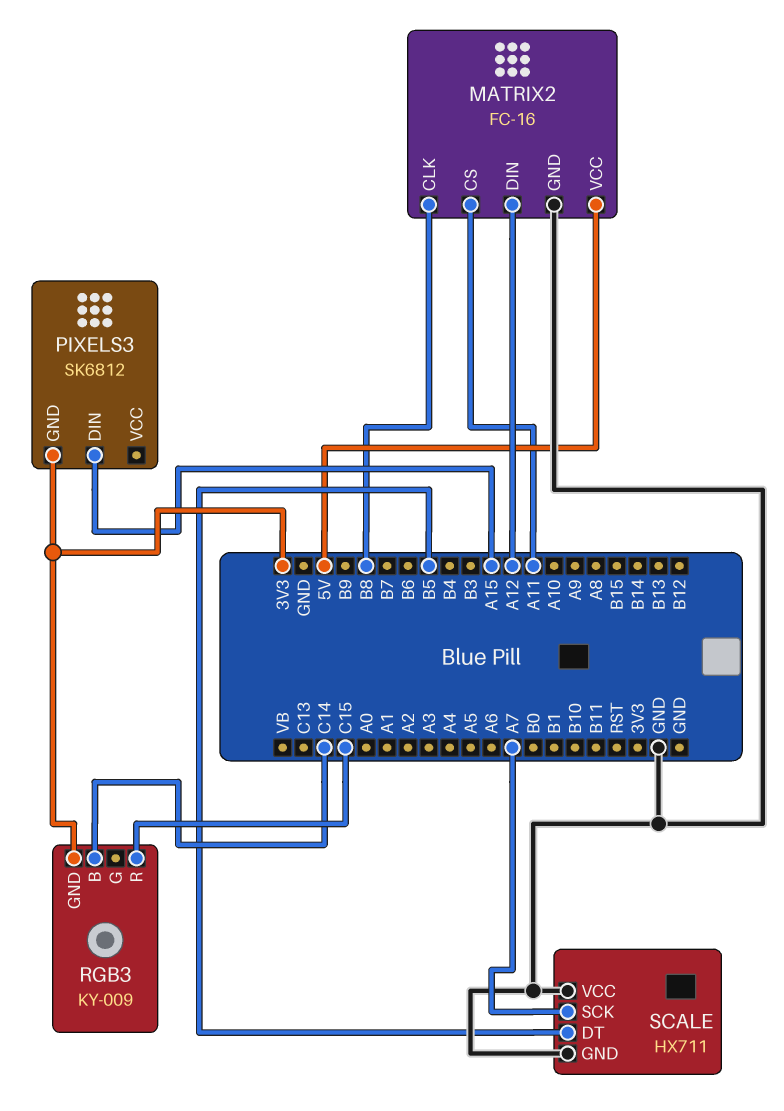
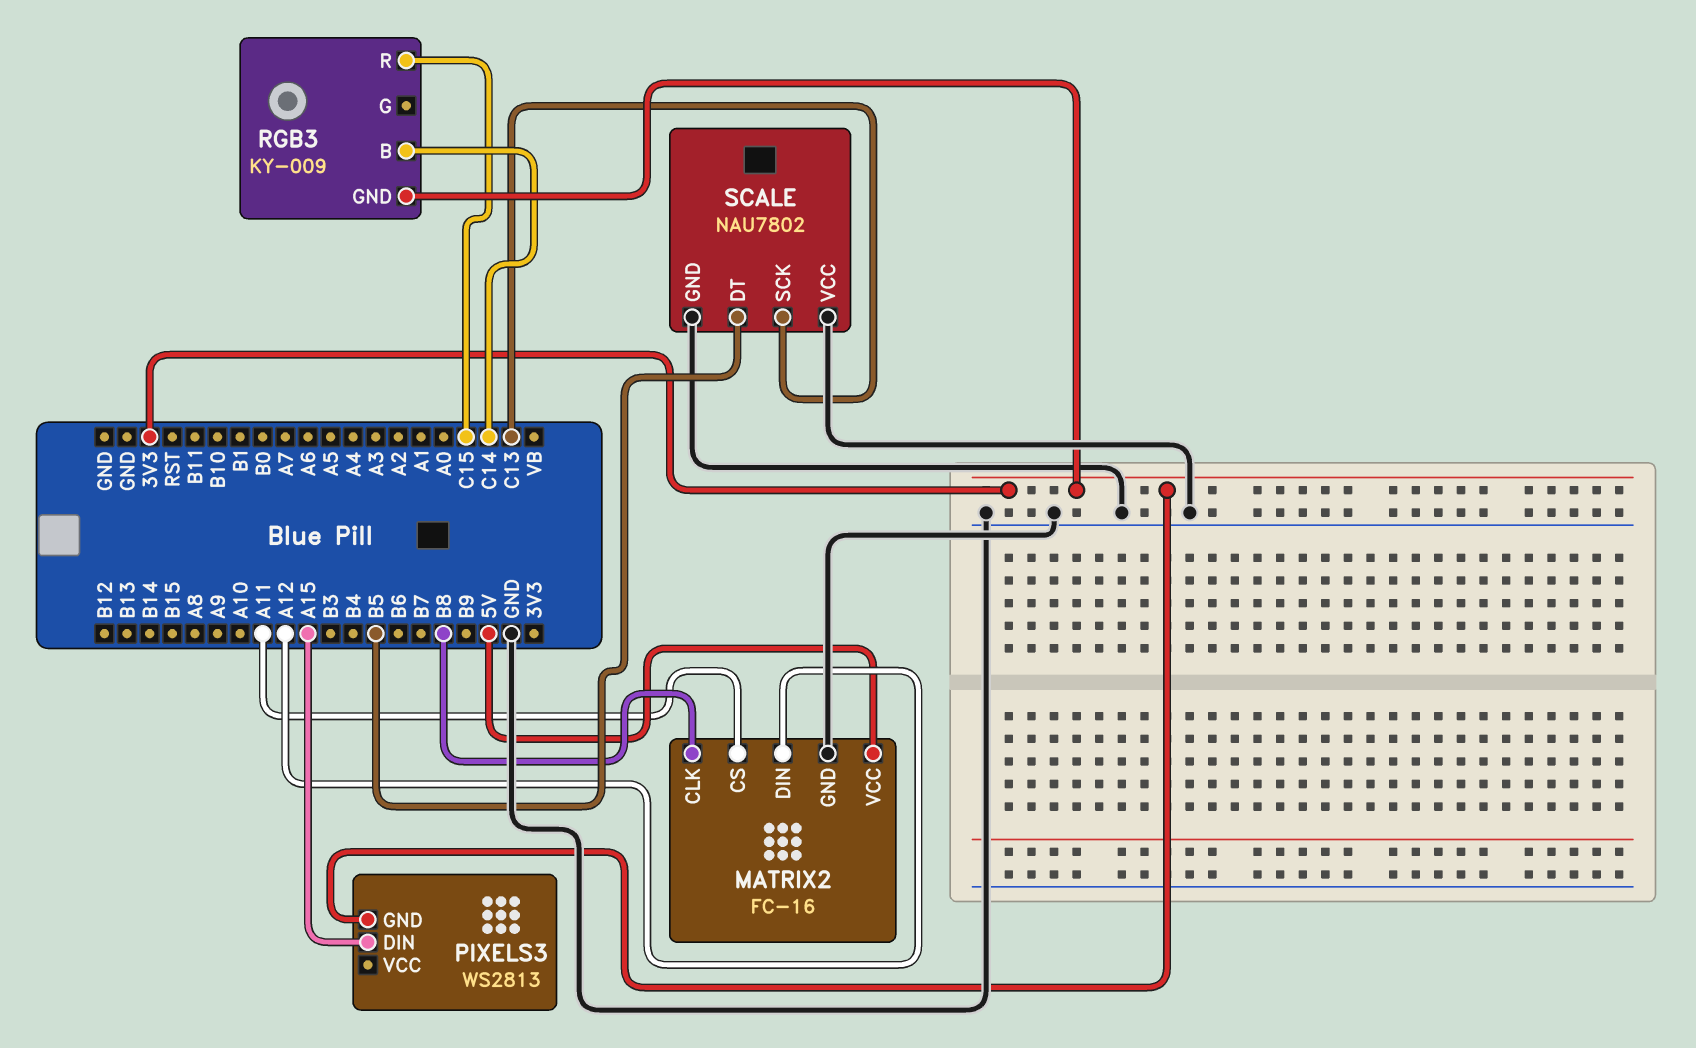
PIXELS3: SK6812 -> WS2813
SCALE: HX711 -> NAU7802
SCALE pin SCK: A7 -> C13

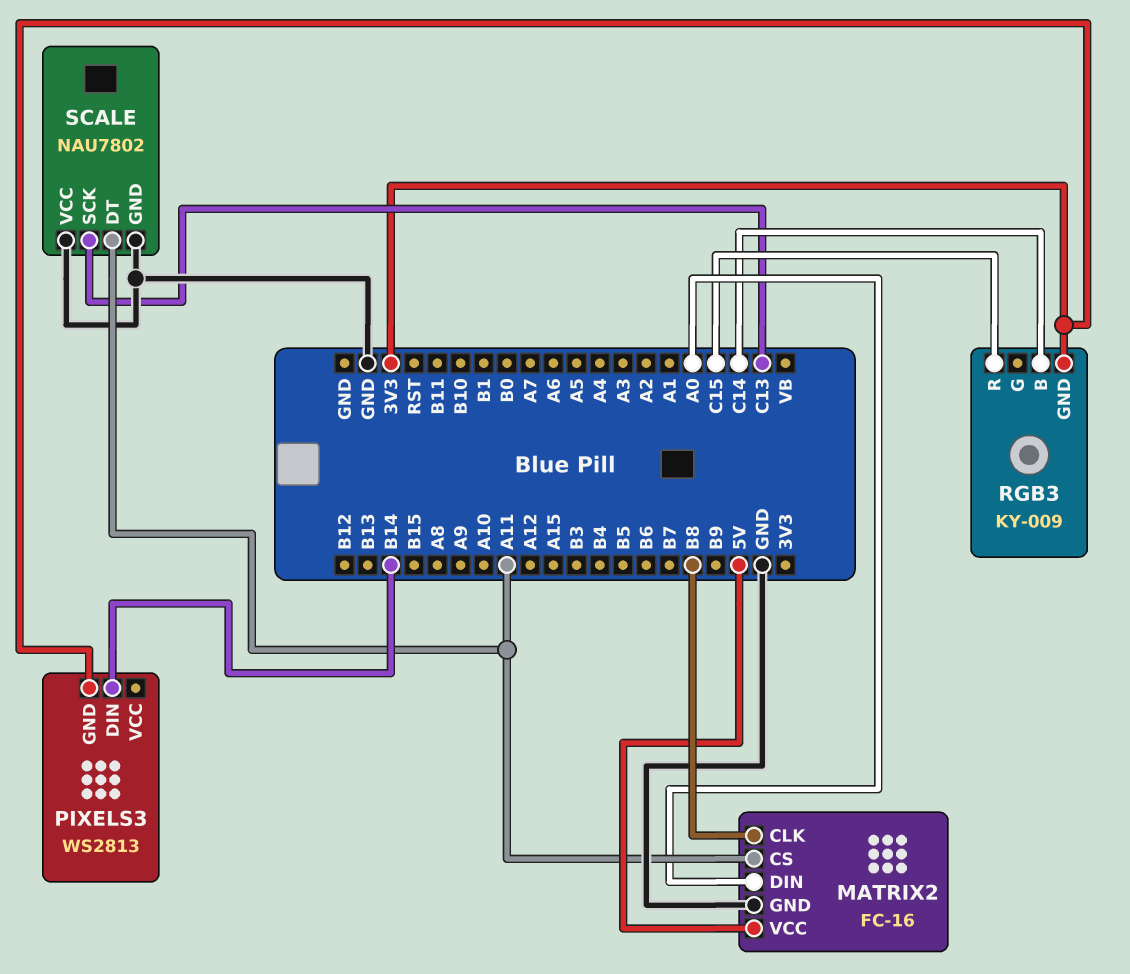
MATRIX2 pin DIN: A12 -> A0
PIXELS3 pin DIN: A15 -> B14
SCALE pin DT: B5 -> A11

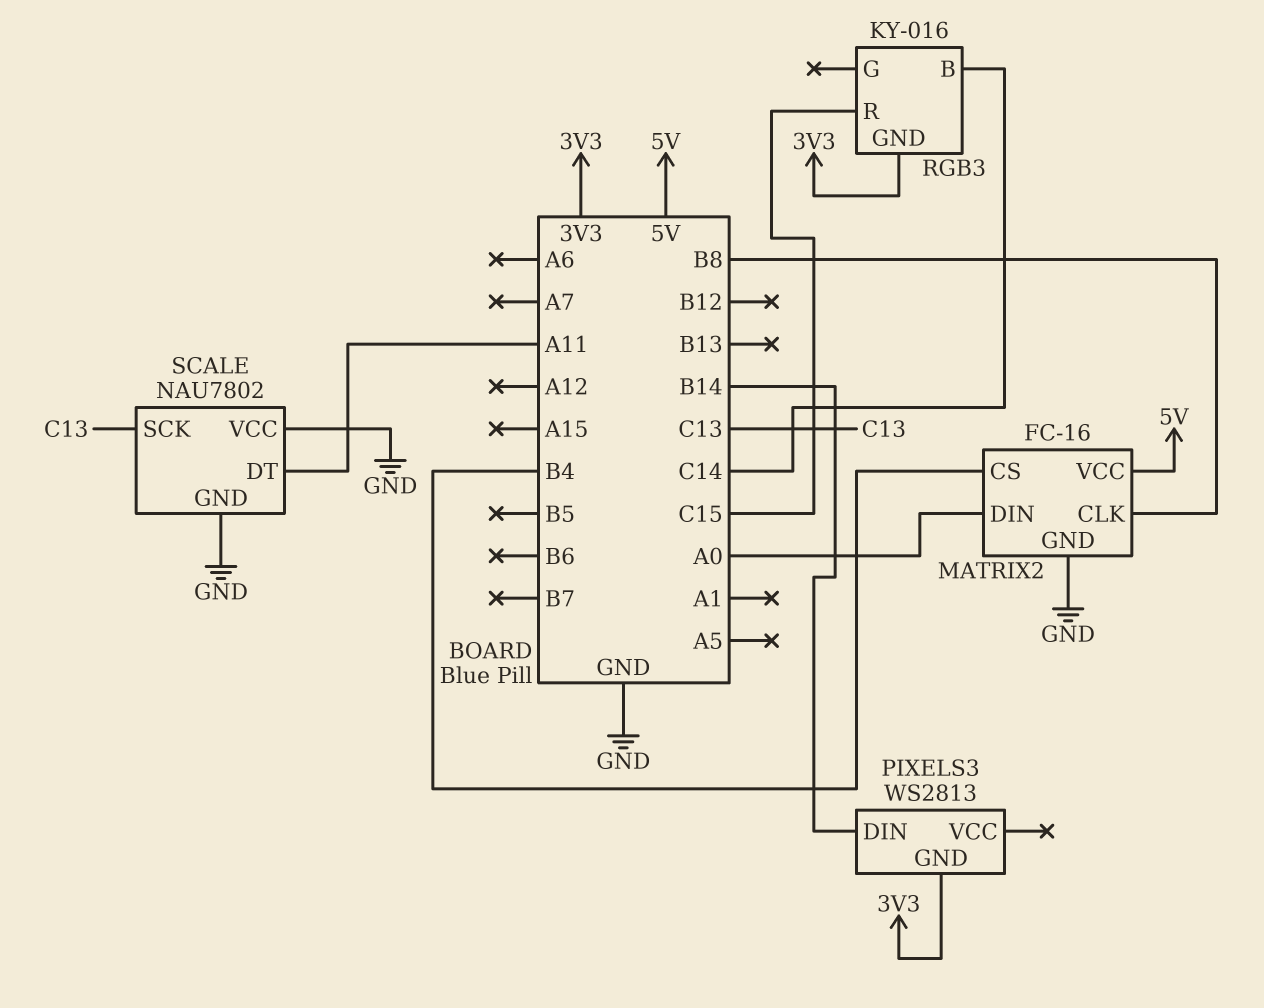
MATRIX2 pin CS: A11 -> B4
RGB3: KY-009 -> KY-016

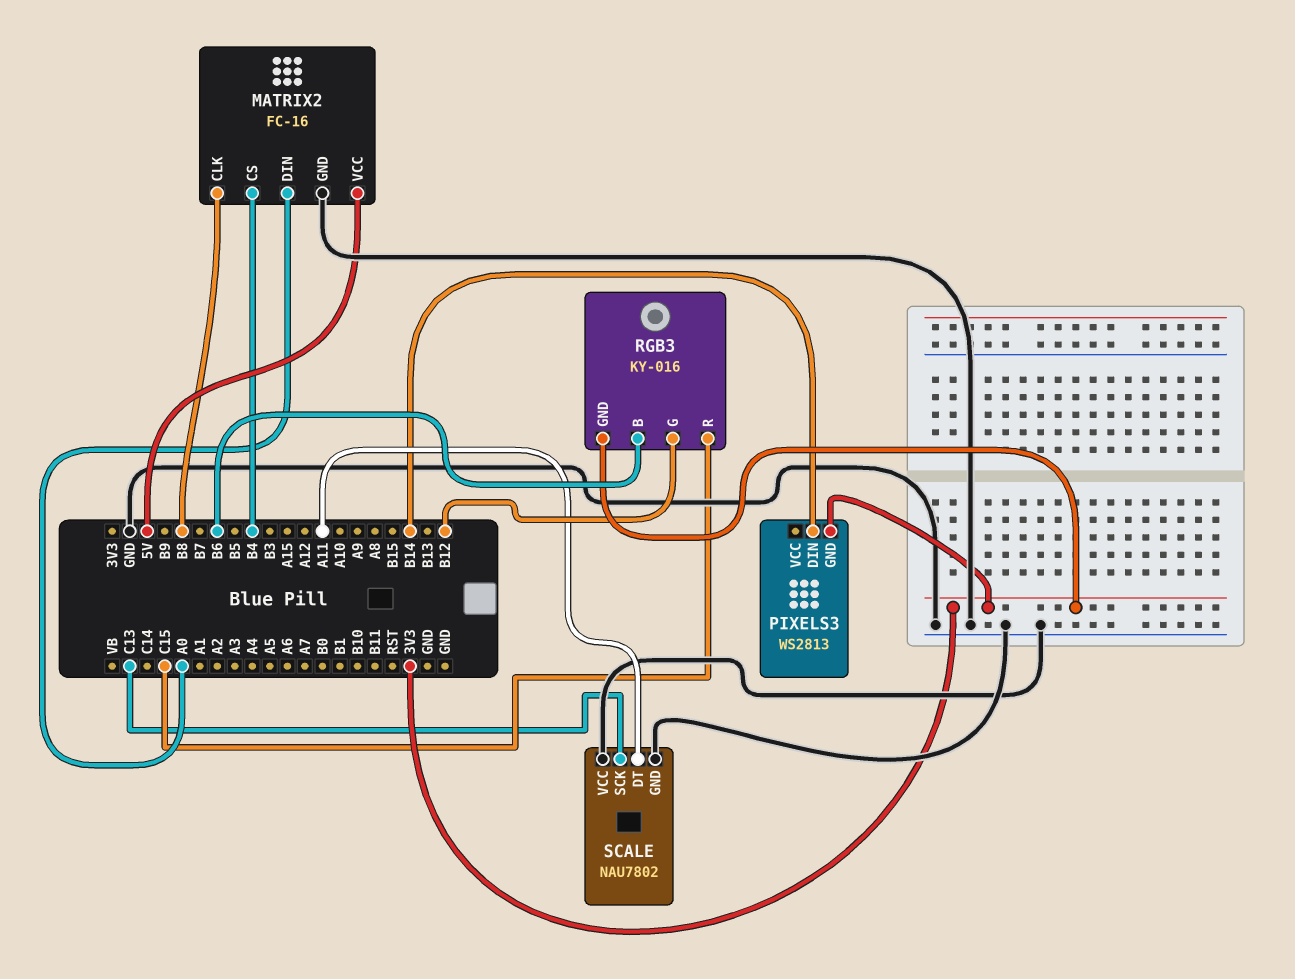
RGB3 pin B: C14 -> B6
RGB3 pin G: none -> B12

